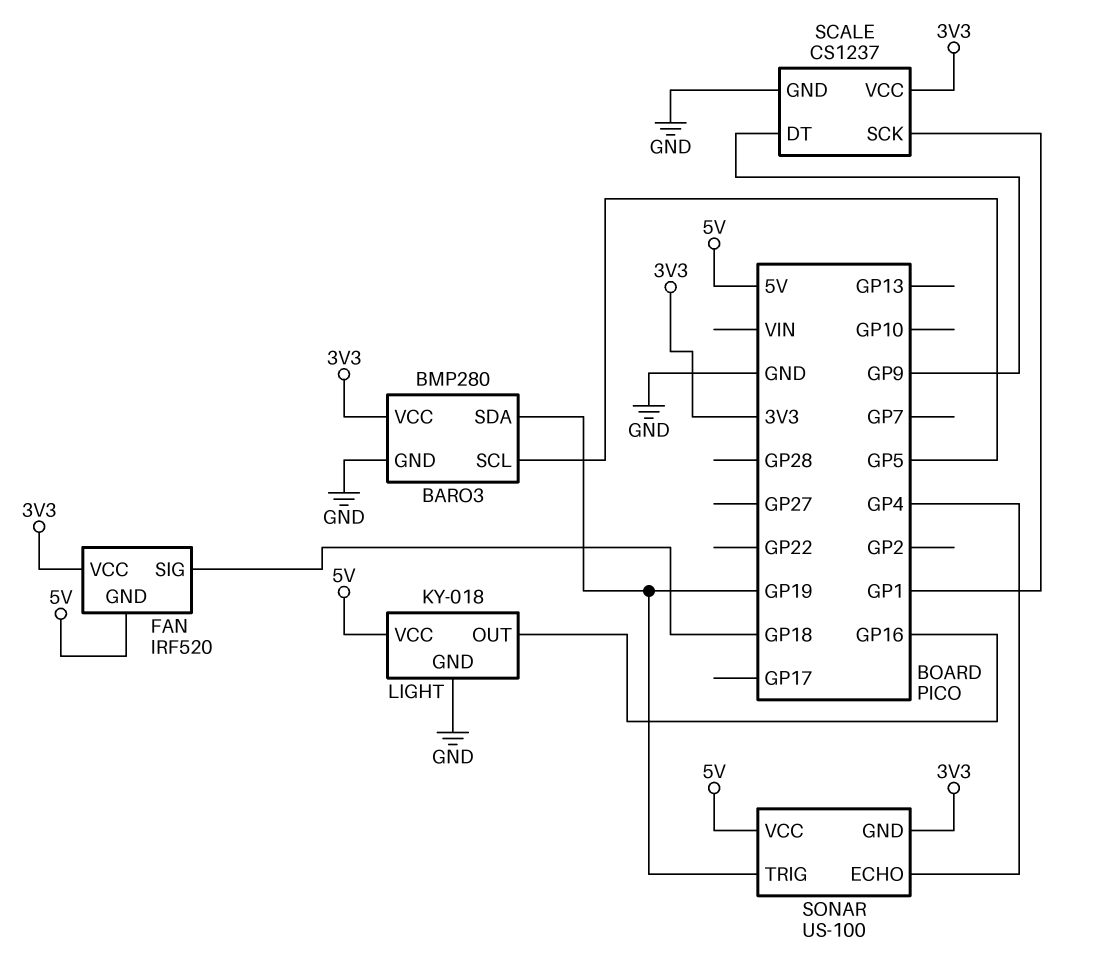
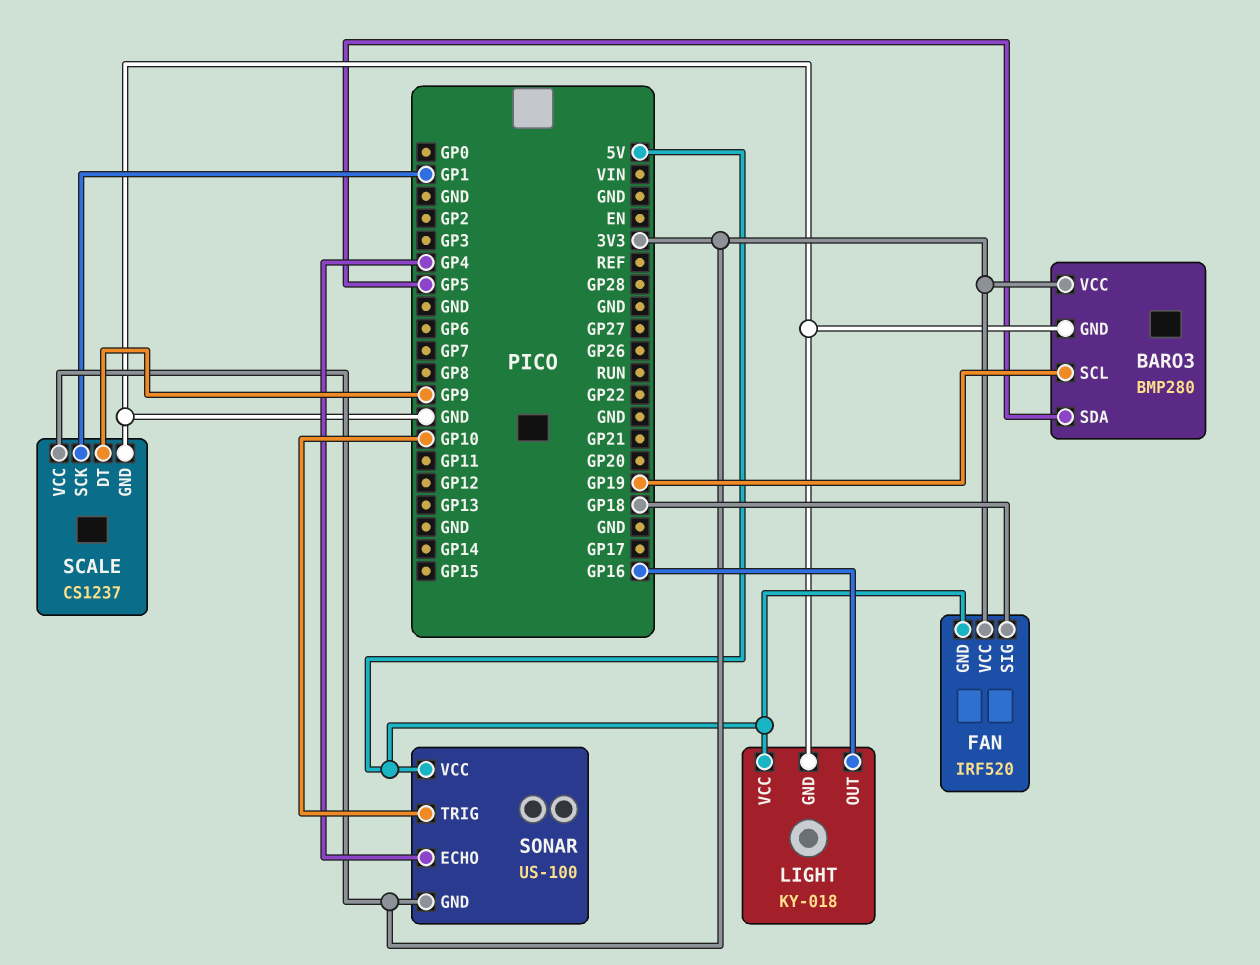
BARO3 pin SCL: GP5 -> GP19
BARO3 pin SDA: GP19 -> GP5
SONAR pin TRIG: GP19 -> GP10

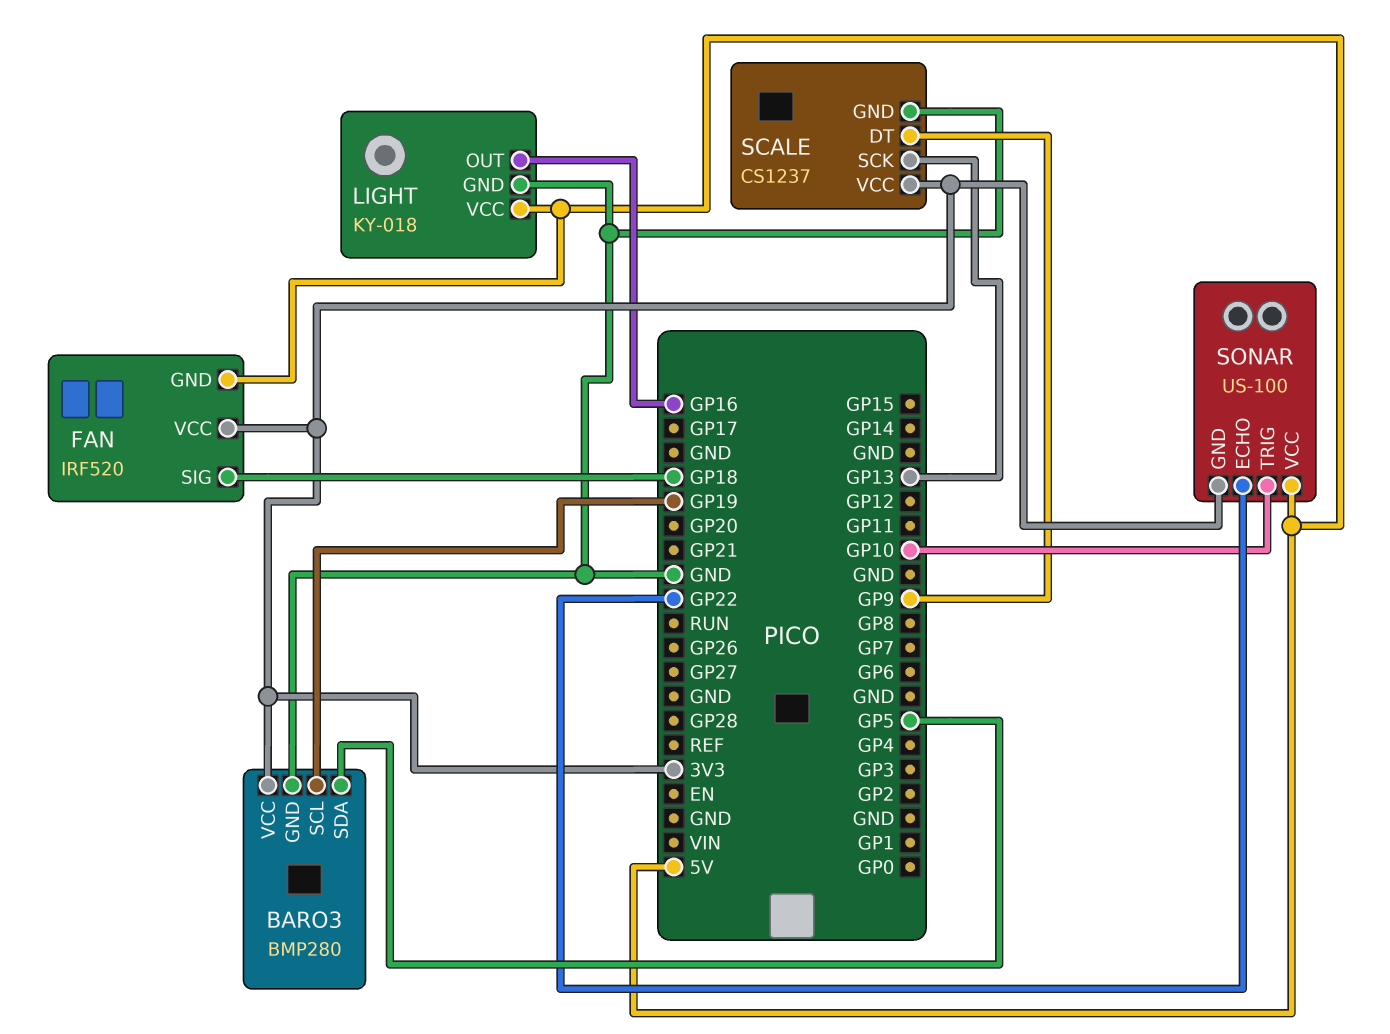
SCALE pin SCK: GP1 -> GP13
SONAR pin ECHO: GP4 -> GP22

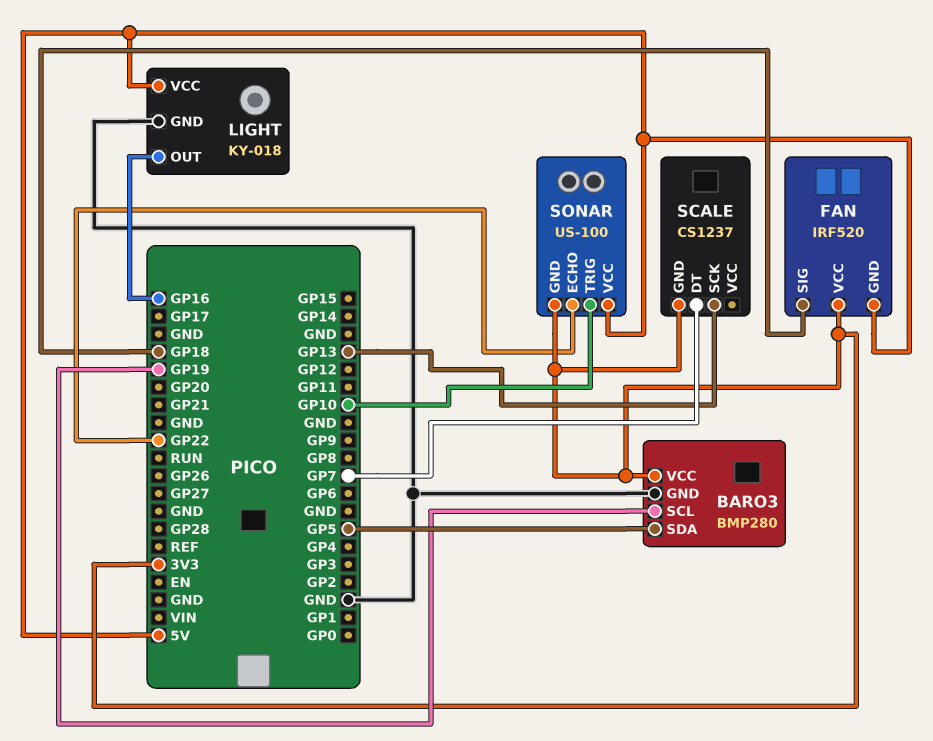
SCALE pin DT: GP9 -> GP7
SCALE pin GND: GND -> 3V3
SCALE pin VCC: 3V3 -> none

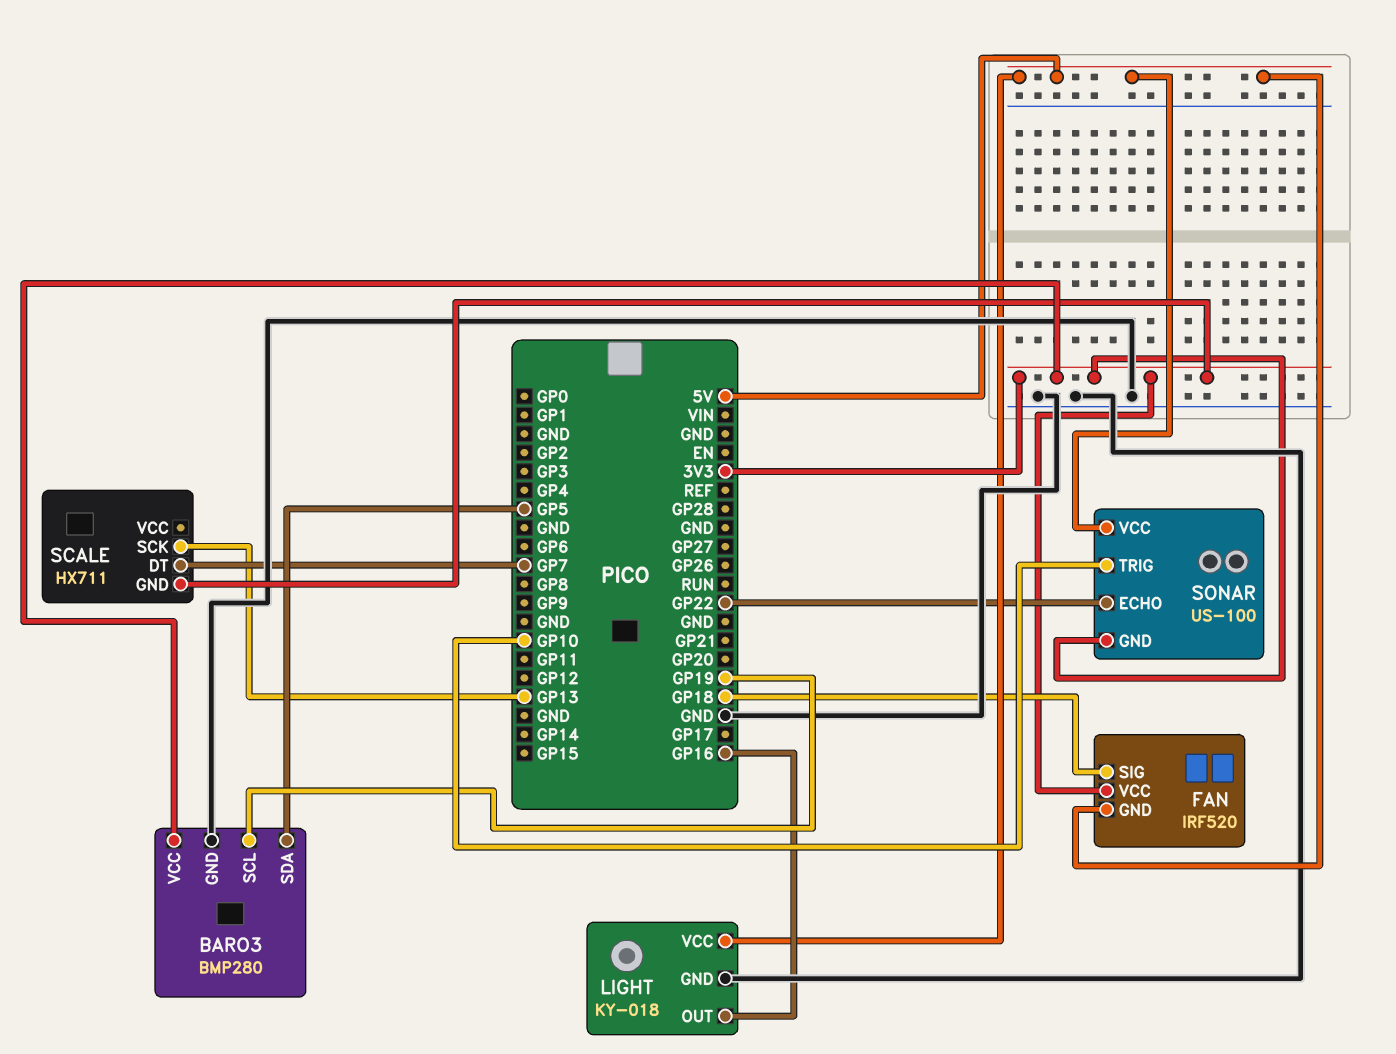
SCALE: CS1237 -> HX711

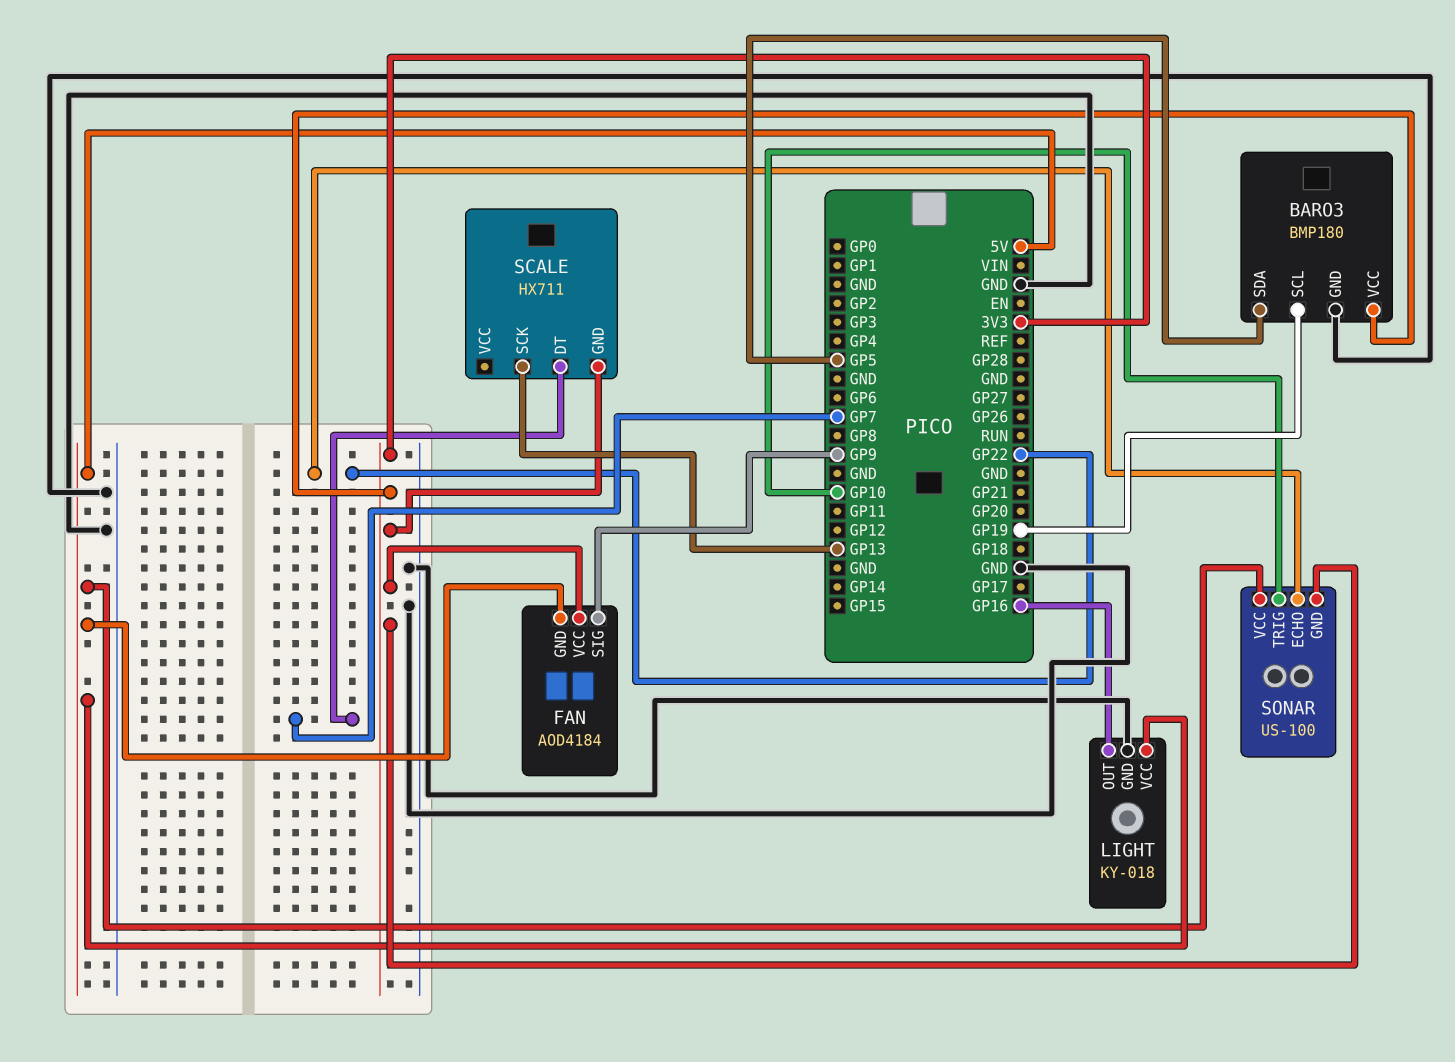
BARO3: BMP280 -> BMP180
FAN: IRF520 -> AOD4184
FAN pin SIG: GP18 -> GP9

